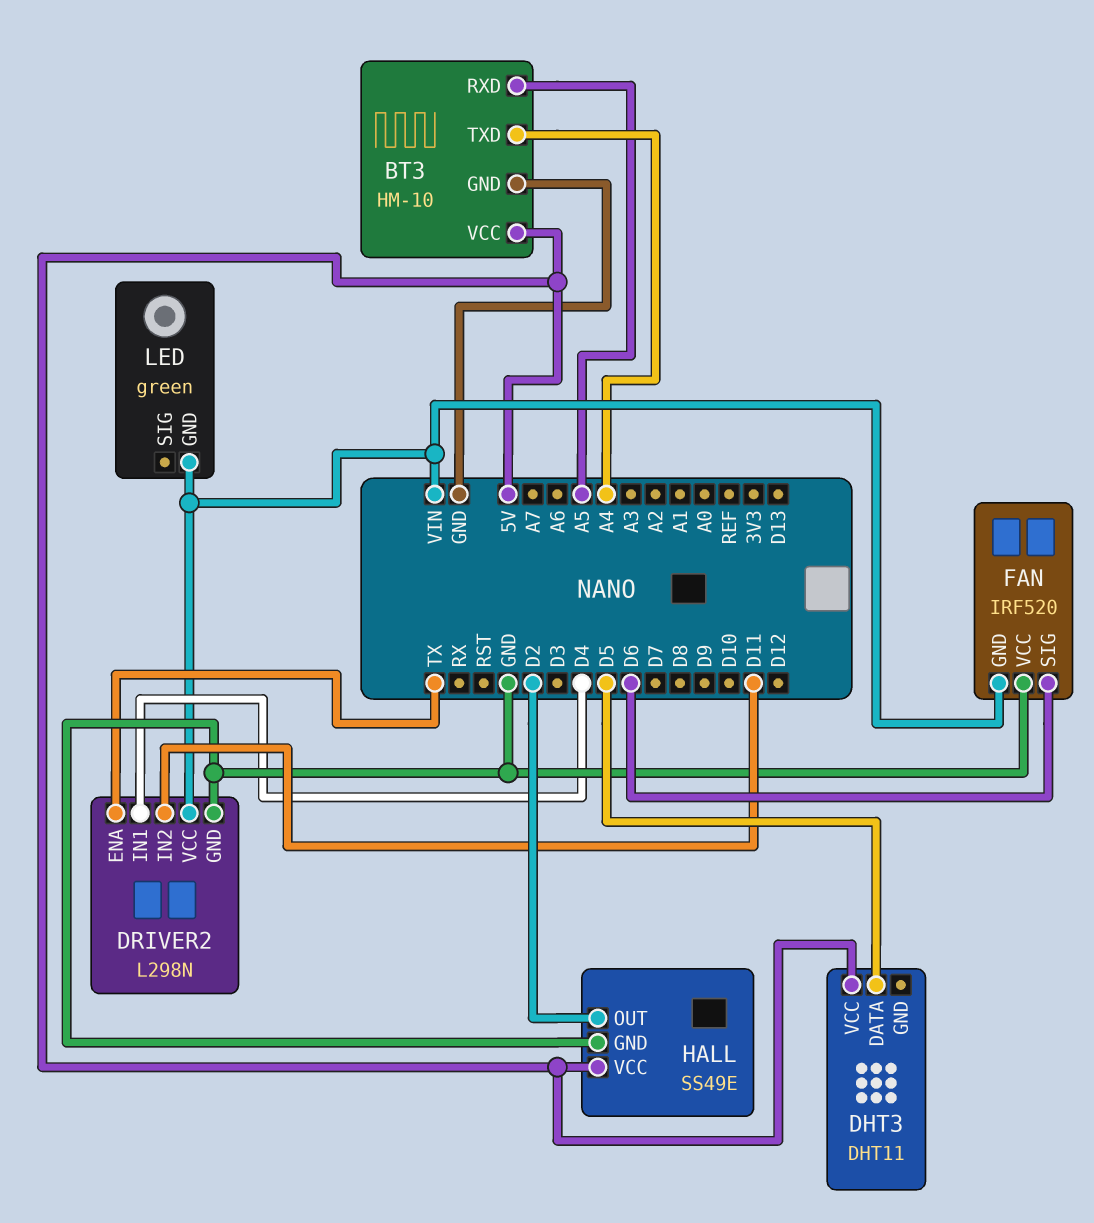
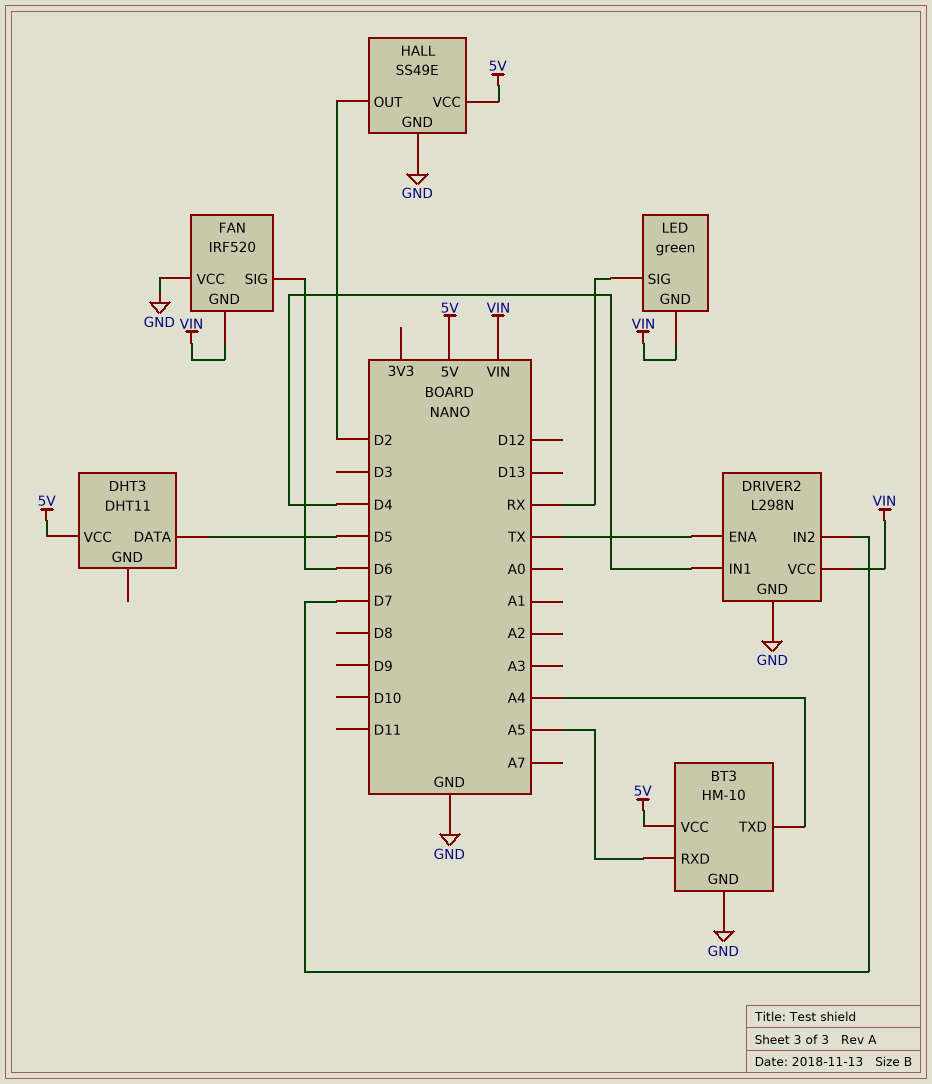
DRIVER2 pin IN2: D11 -> D7
LED pin SIG: none -> RX

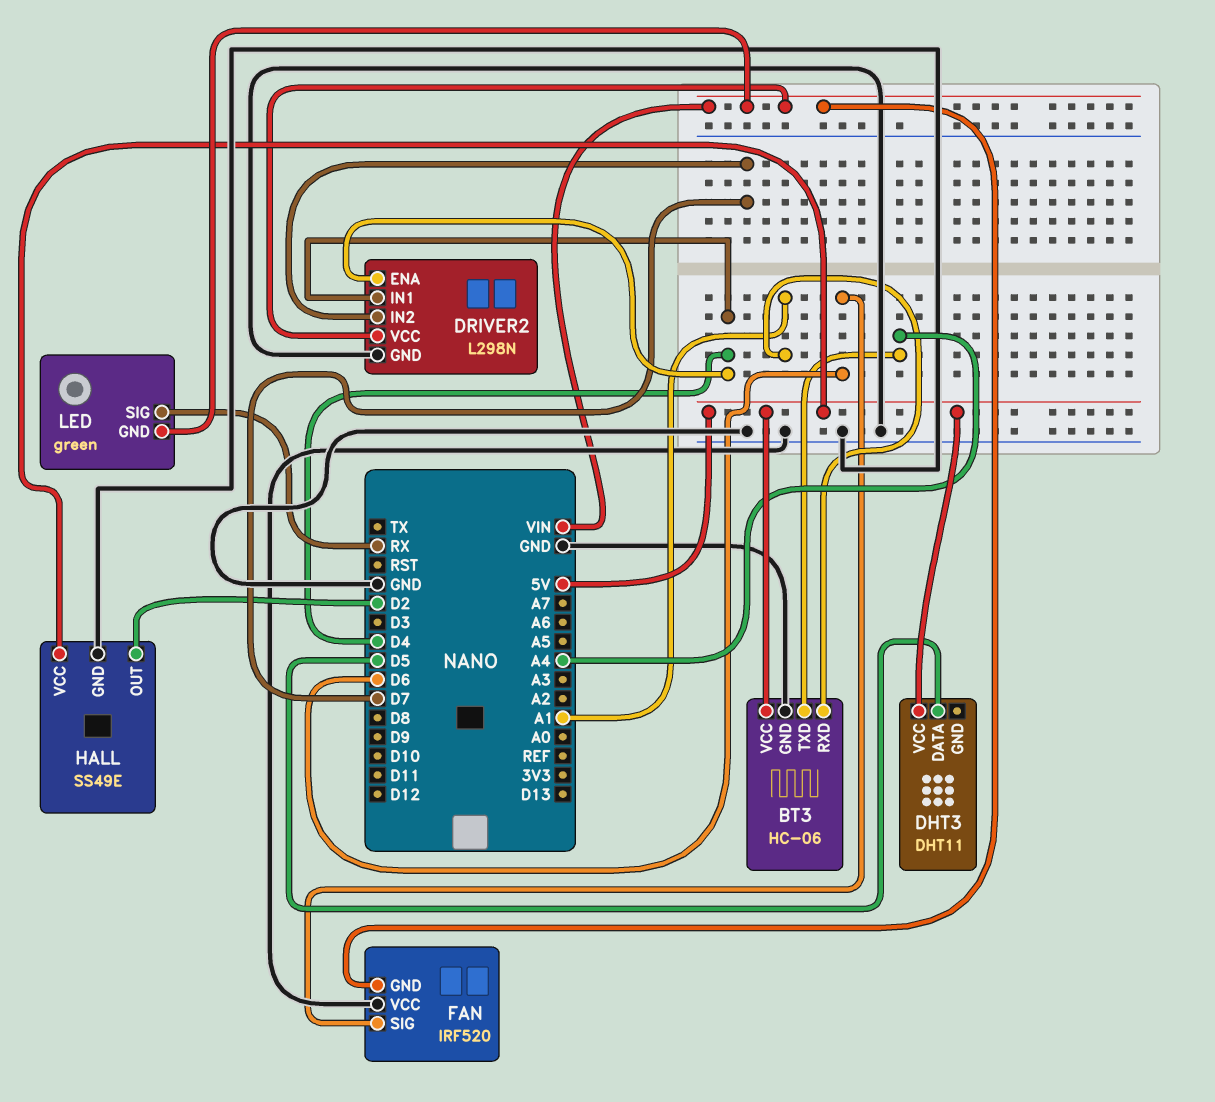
BT3: HM-10 -> HC-06
BT3 pin RXD: A5 -> A1
DRIVER2 pin ENA: TX -> D4

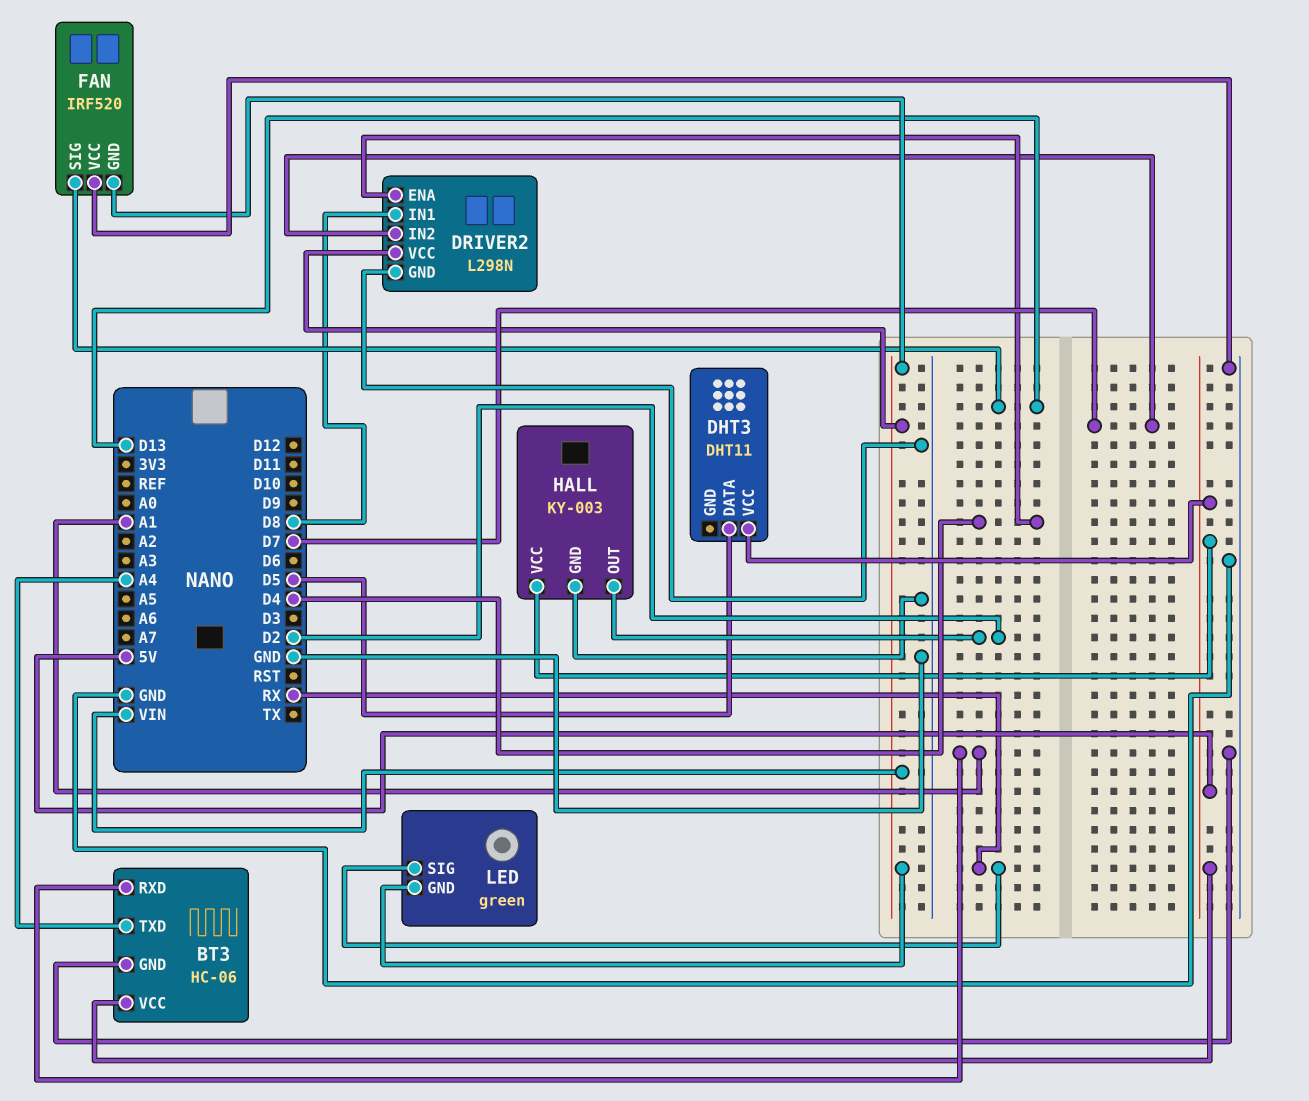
DRIVER2 pin IN1: D4 -> D8
FAN pin SIG: D6 -> D13
HALL: SS49E -> KY-003

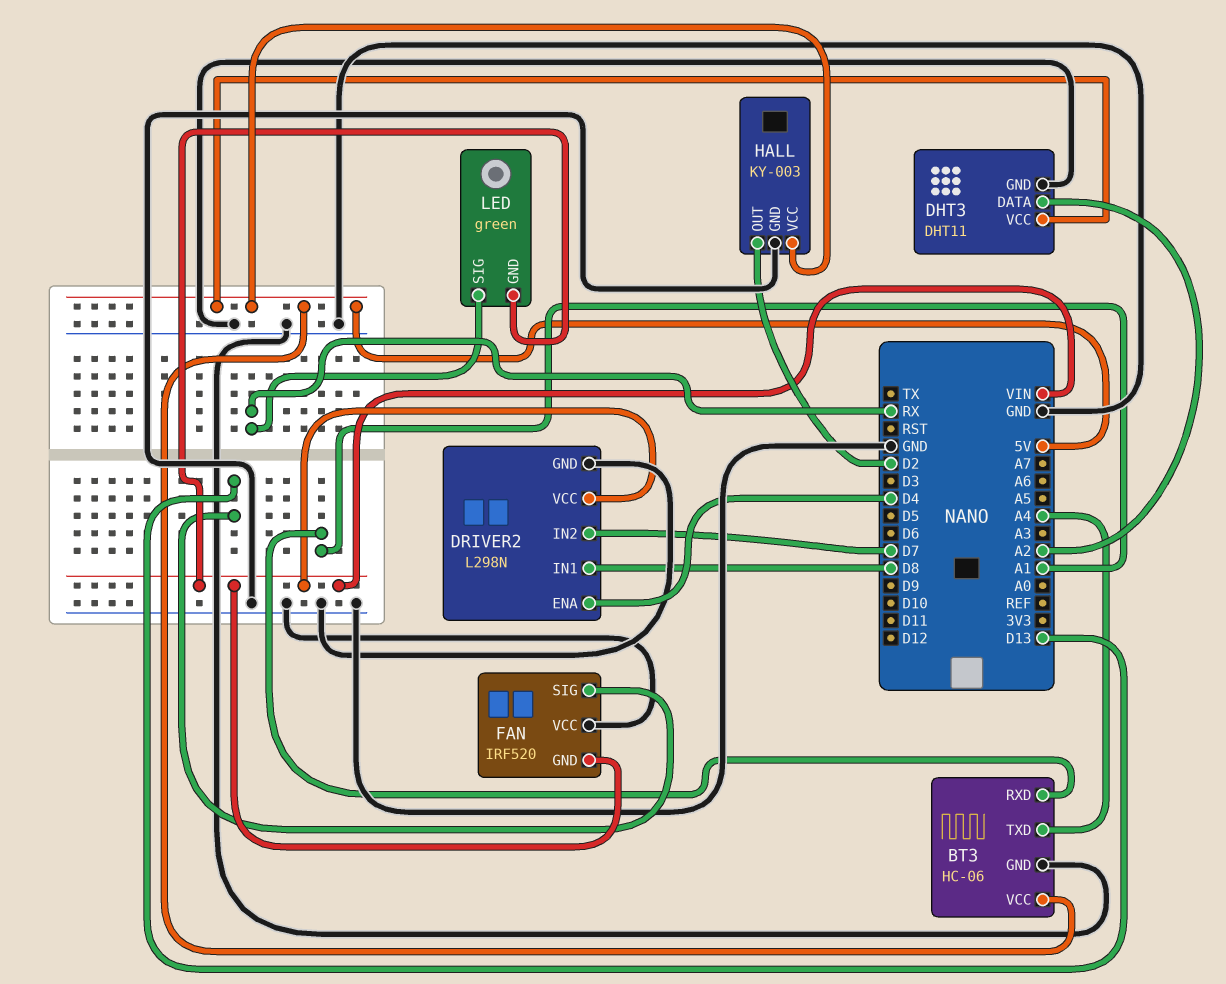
DHT3 pin DATA: D5 -> A2
DHT3 pin GND: none -> GND

